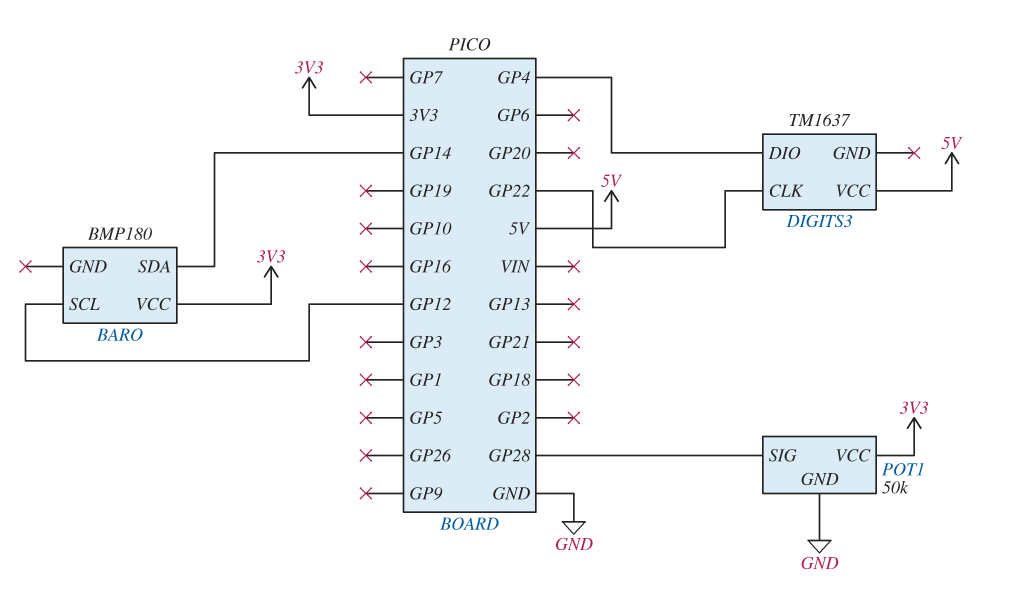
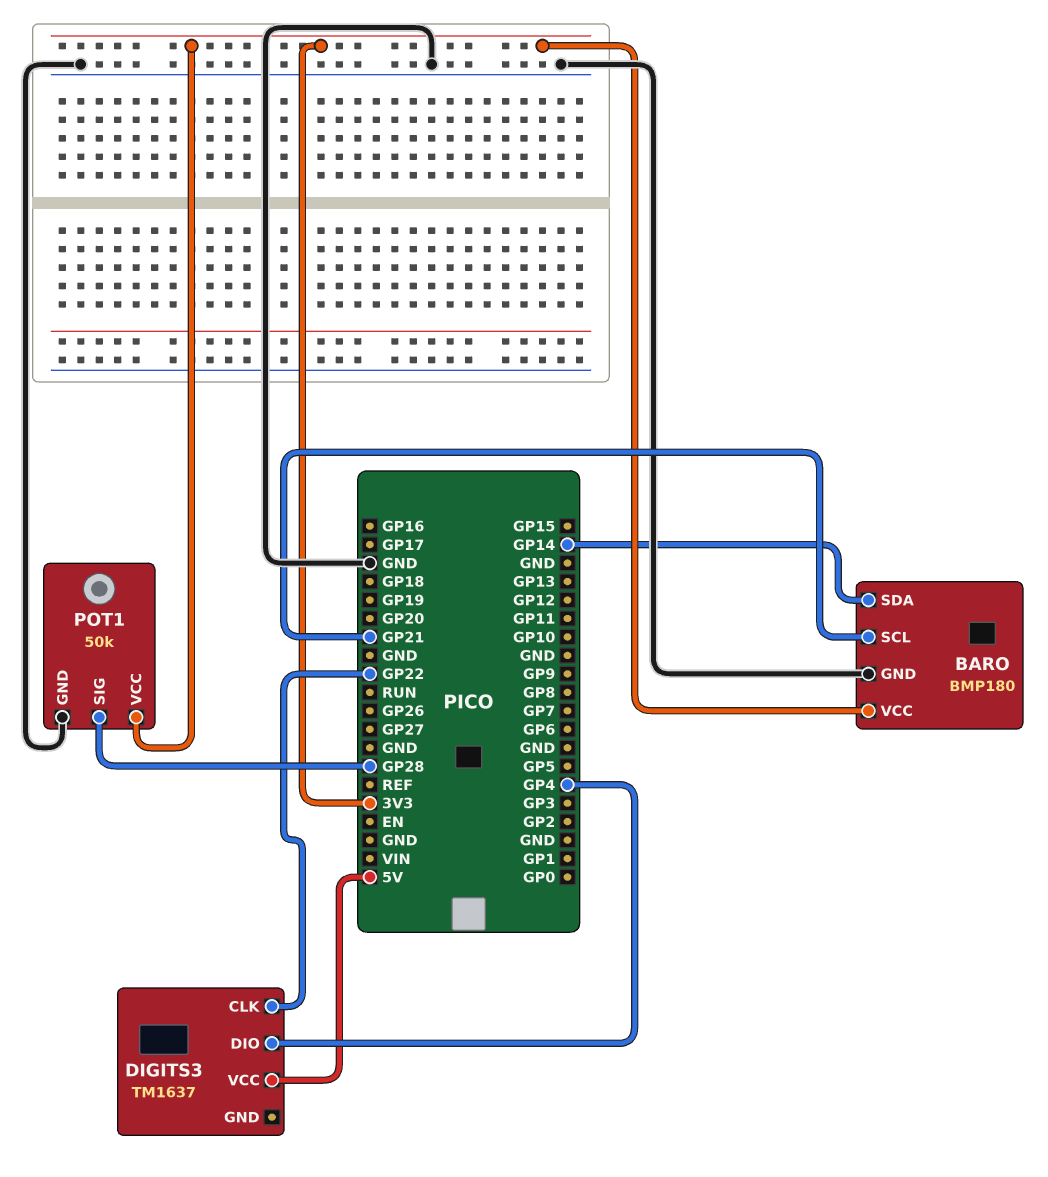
BARO pin GND: none -> GND
BARO pin SCL: GP12 -> GP21

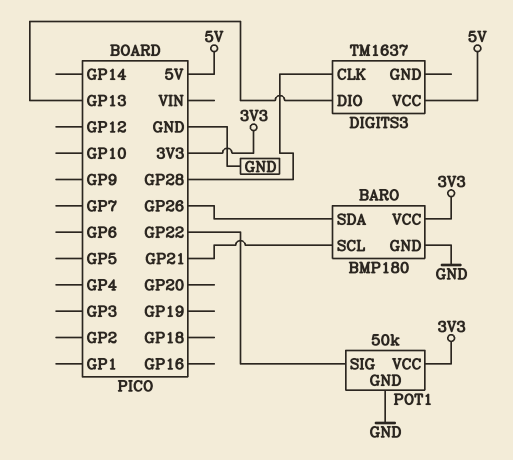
BARO pin SDA: GP14 -> GP26
DIGITS3 pin CLK: GP22 -> GP28
DIGITS3 pin DIO: GP4 -> GP13
POT1 pin SIG: GP28 -> GP22

